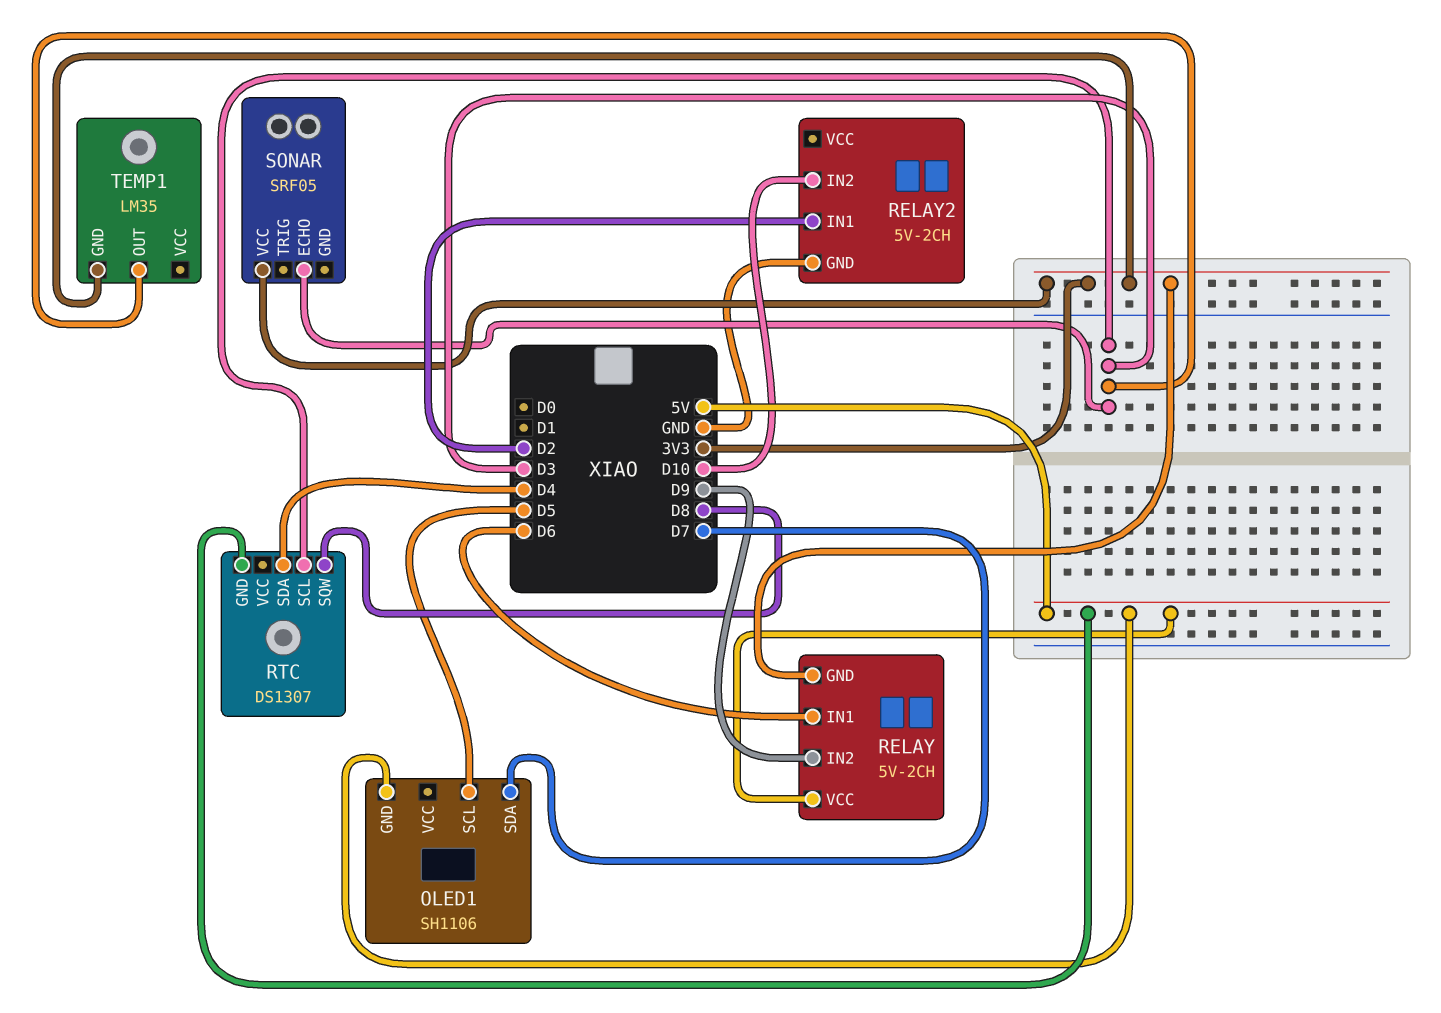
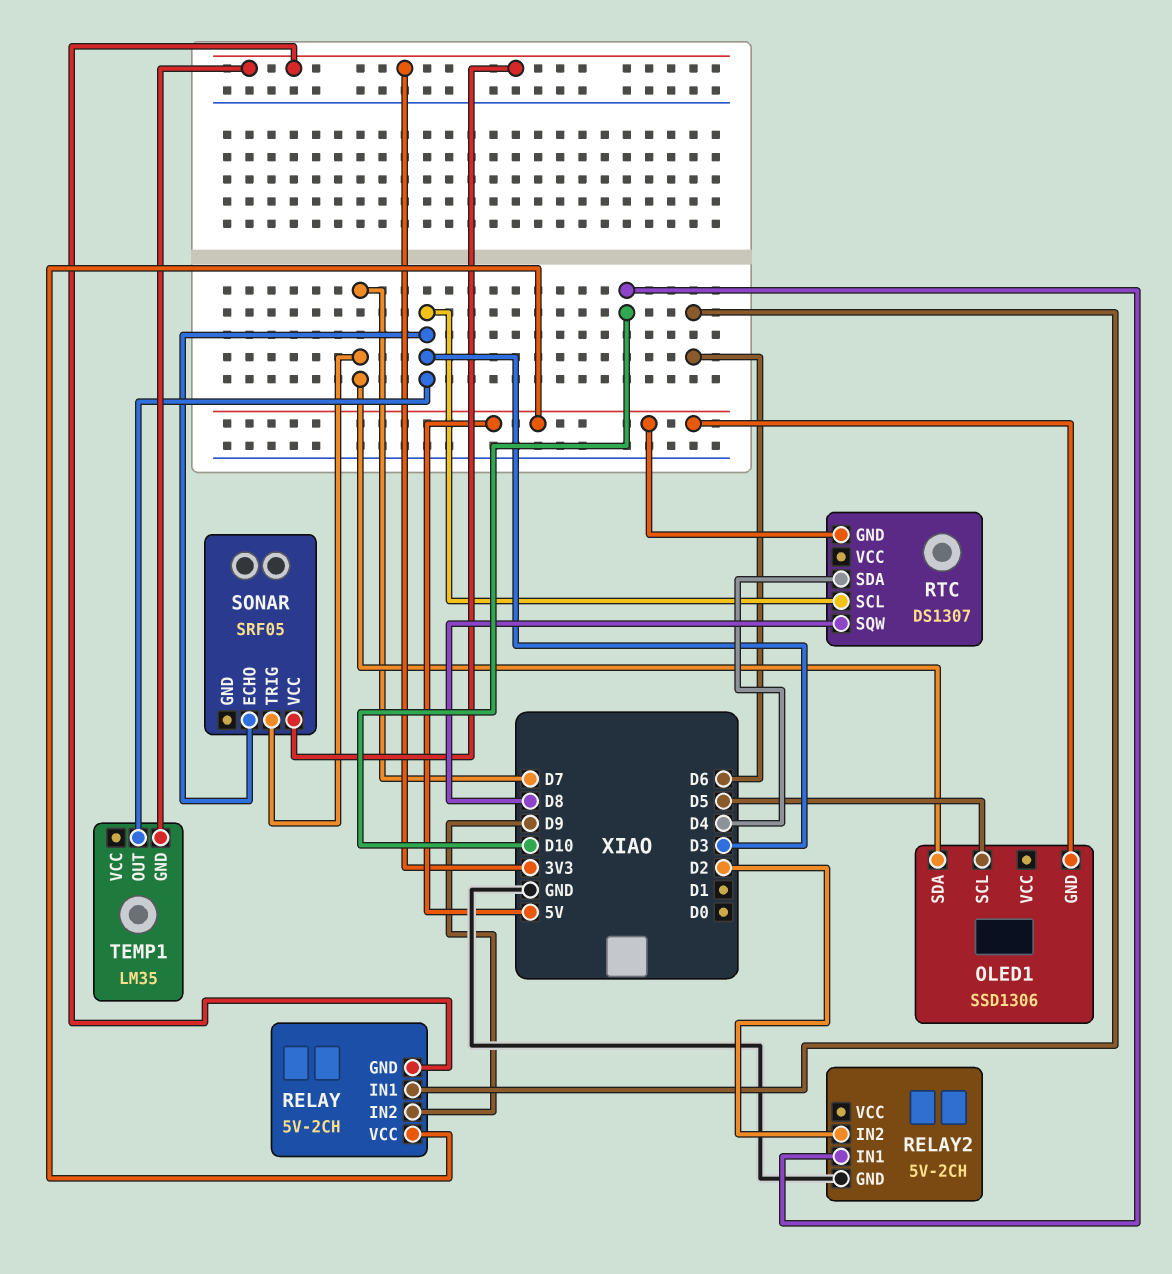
OLED1: SH1106 -> SSD1306
RELAY2 pin IN1: D2 -> D10
RELAY2 pin IN2: D10 -> D2
SONAR pin TRIG: none -> D7

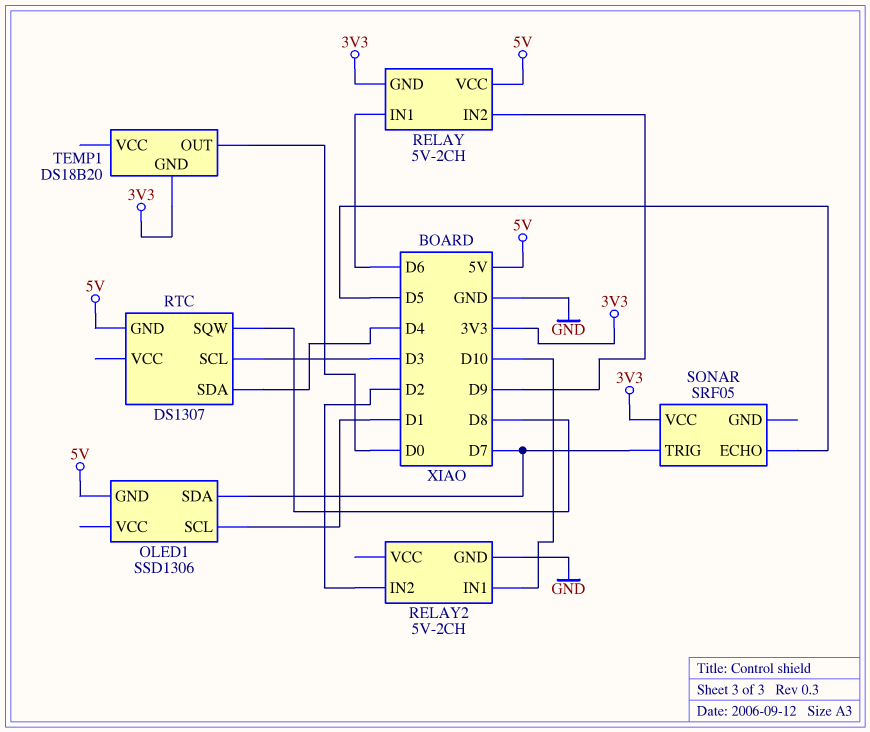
OLED1 pin SCL: D5 -> D1
SONAR pin ECHO: D3 -> D5
TEMP1: LM35 -> DS18B20
TEMP1 pin OUT: D3 -> D0

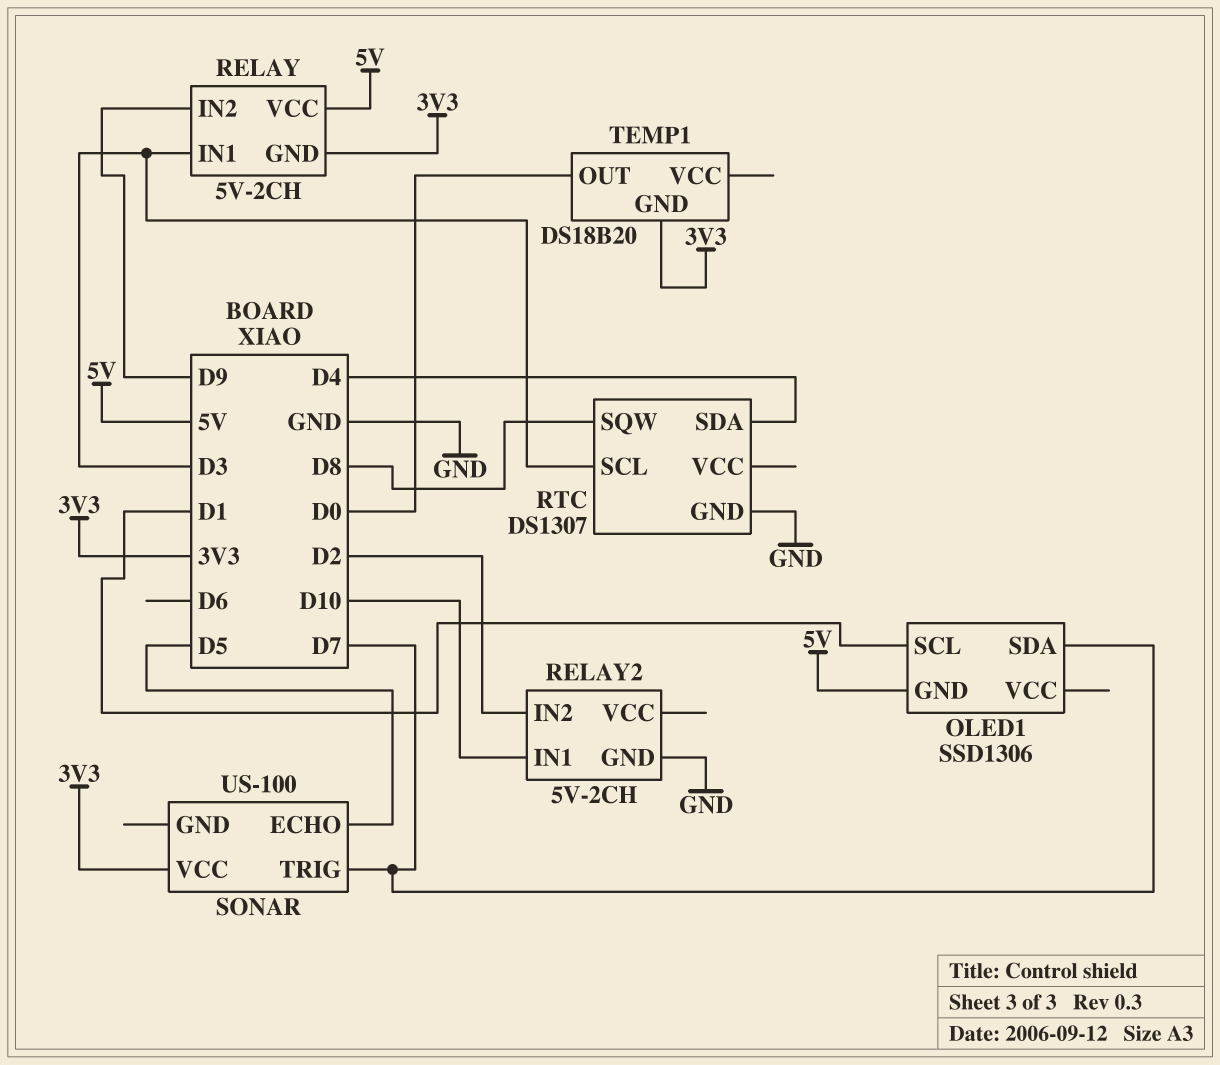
RELAY pin IN1: D6 -> D3
RTC pin GND: 5V -> GND
SONAR: SRF05 -> US-100

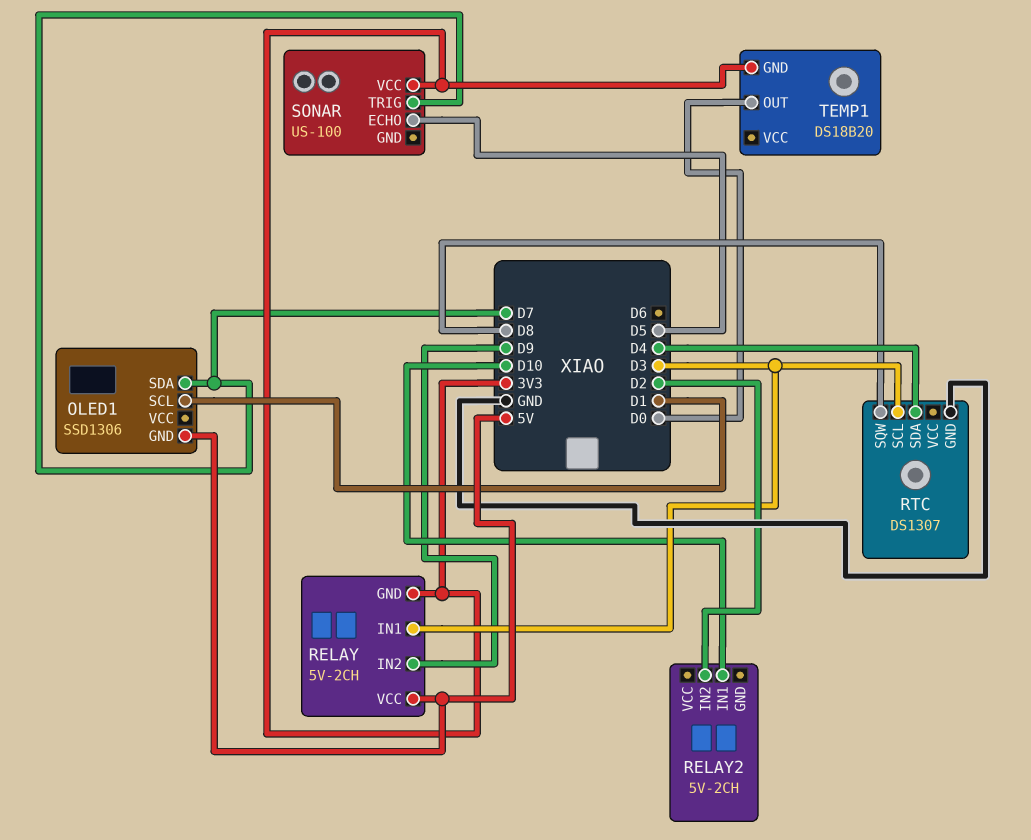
RELAY2 pin GND: GND -> none

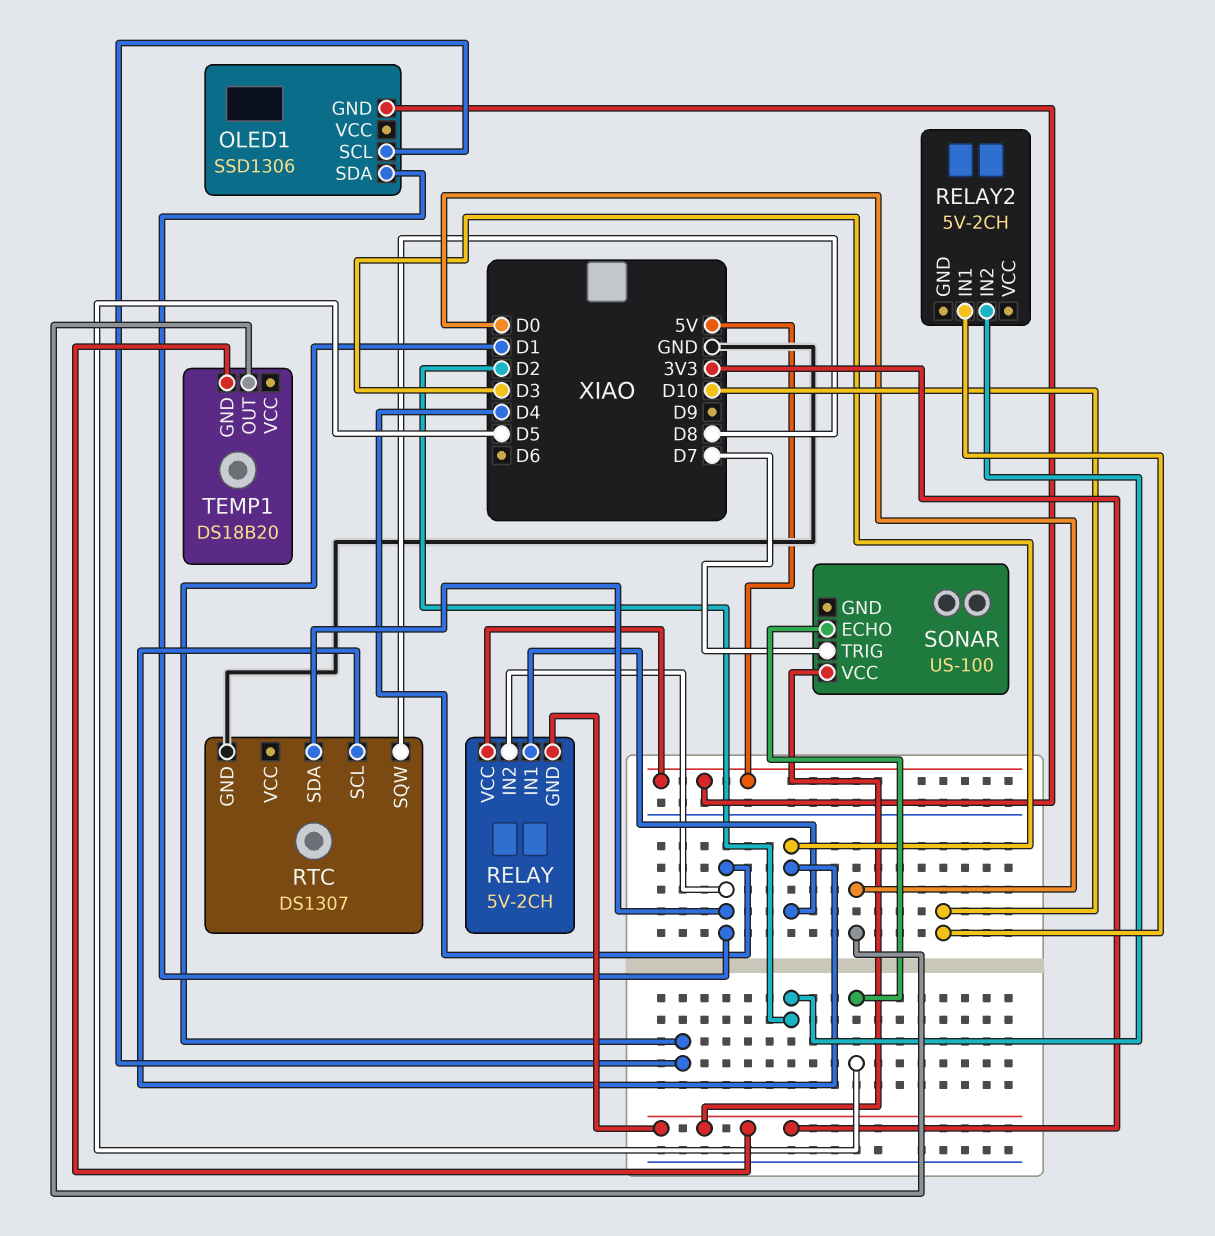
OLED1 pin SDA: D7 -> D4
RELAY pin IN2: D9 -> D4

